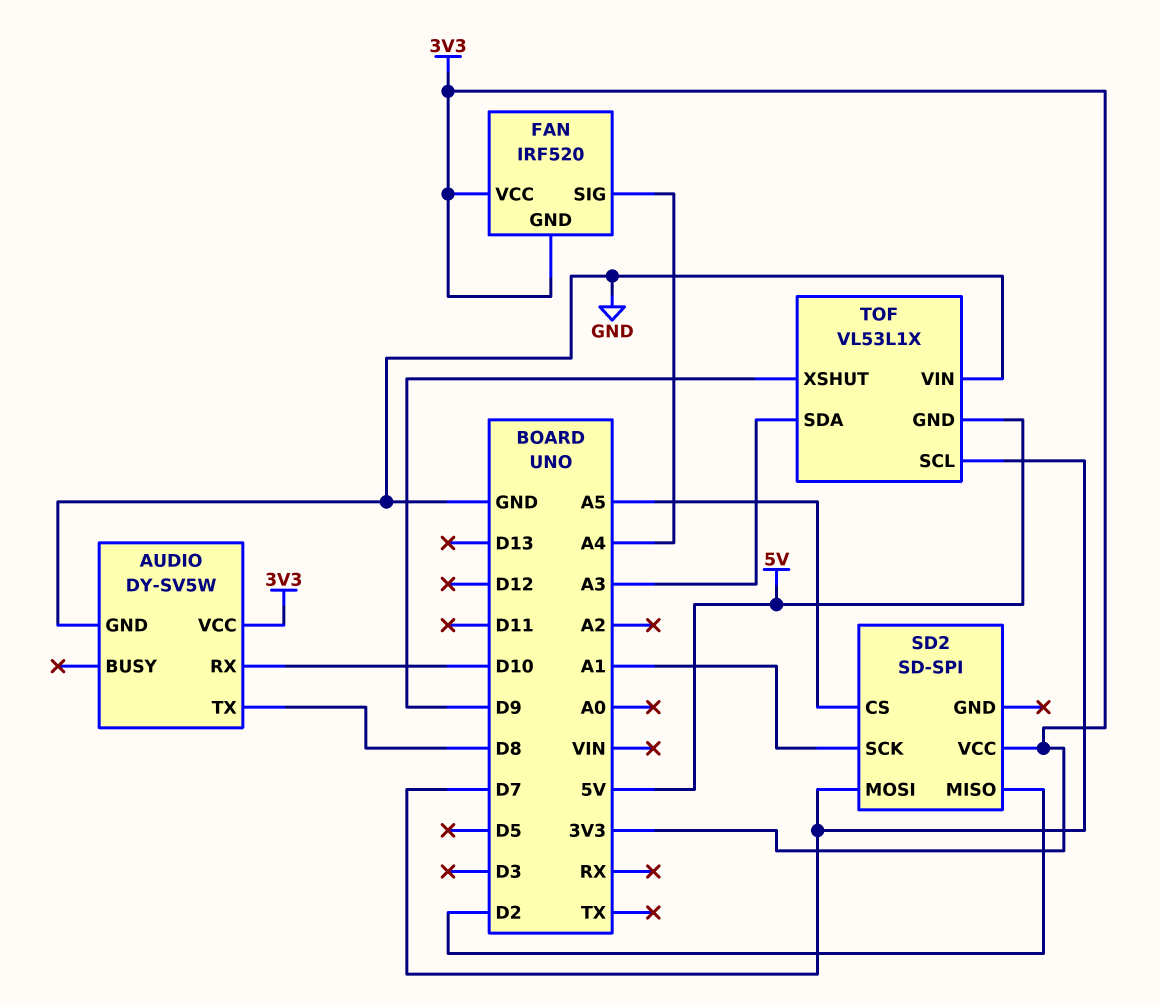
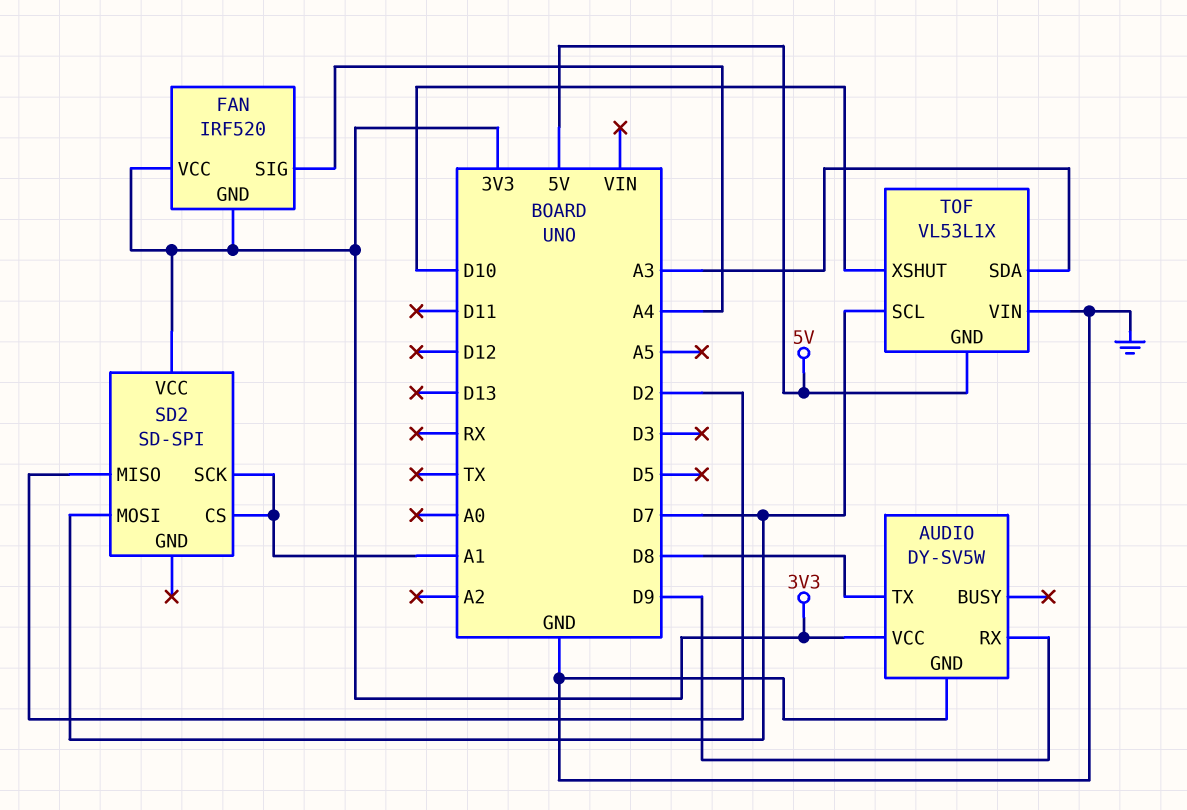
AUDIO pin RX: D10 -> D9
SD2 pin CS: A5 -> A1
TOF pin XSHUT: D9 -> D10

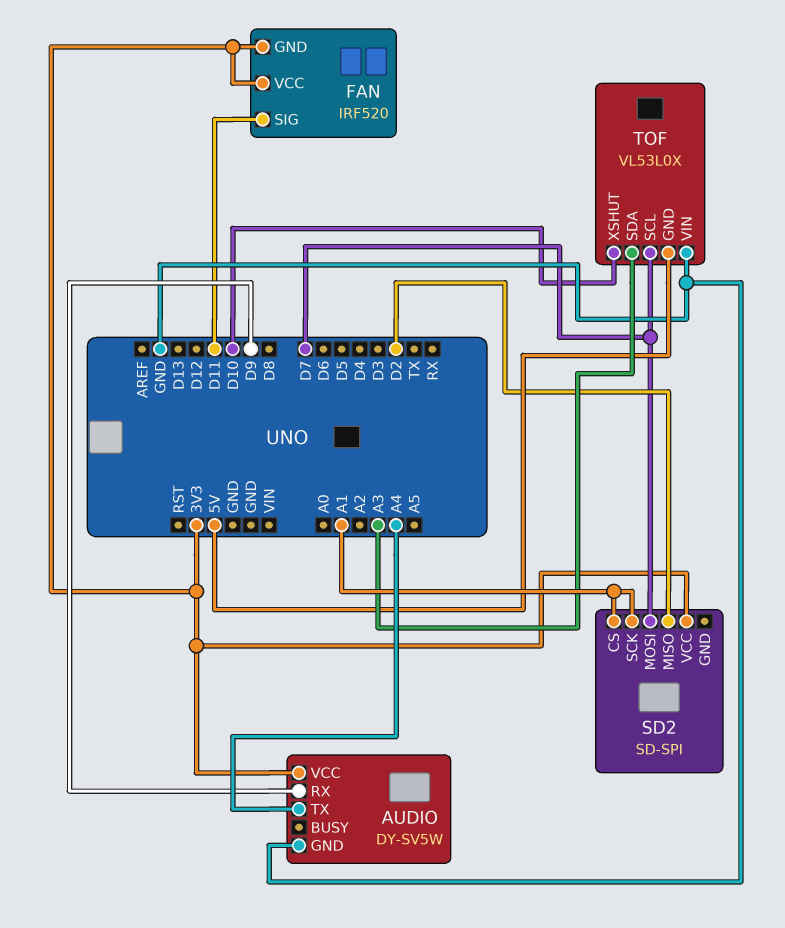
AUDIO pin TX: D8 -> A4
FAN pin SIG: A4 -> D11
TOF: VL53L1X -> VL53L0X

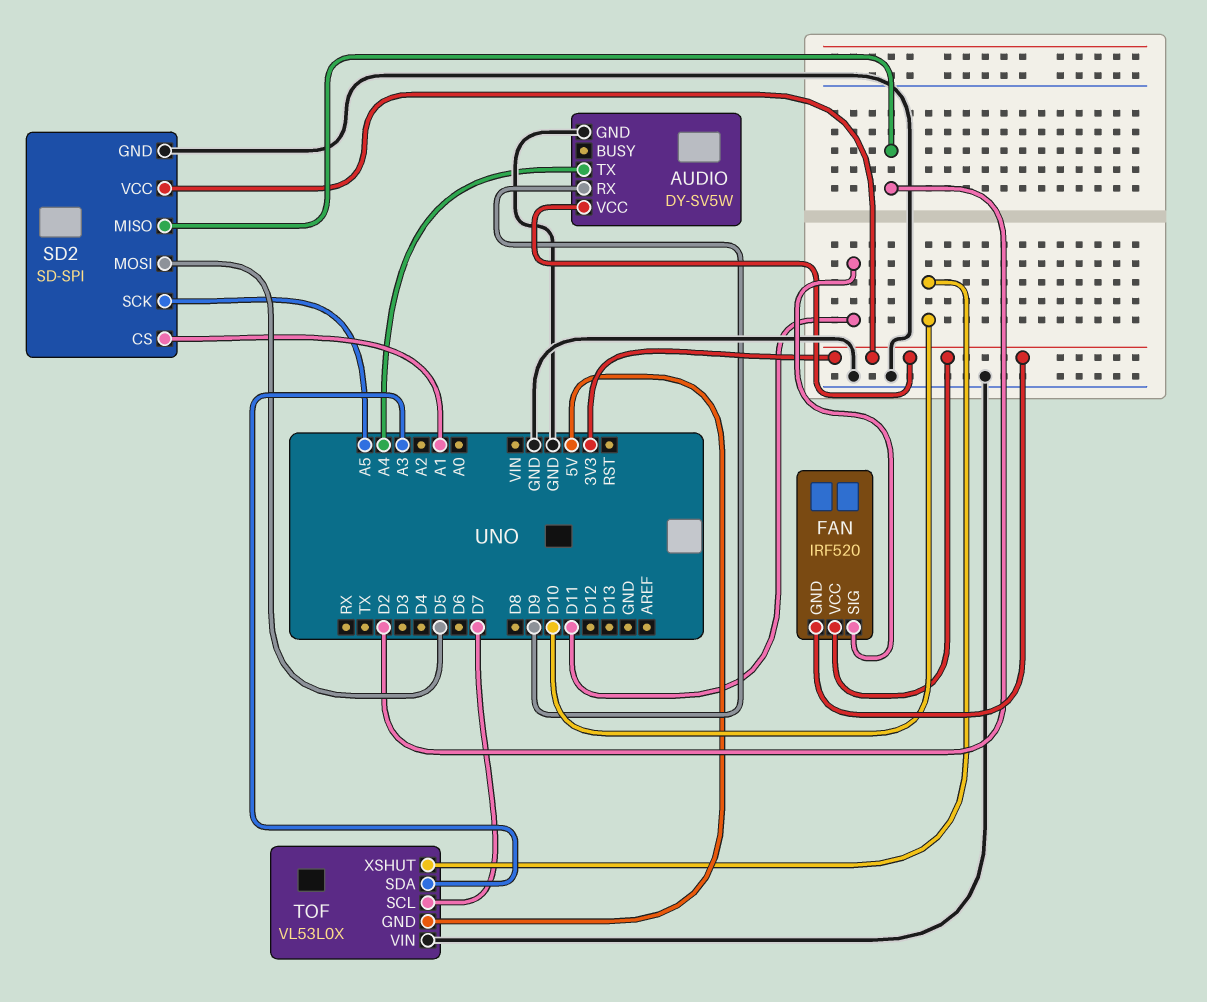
SD2 pin GND: none -> GND
SD2 pin MOSI: D7 -> D5
SD2 pin SCK: A1 -> A5

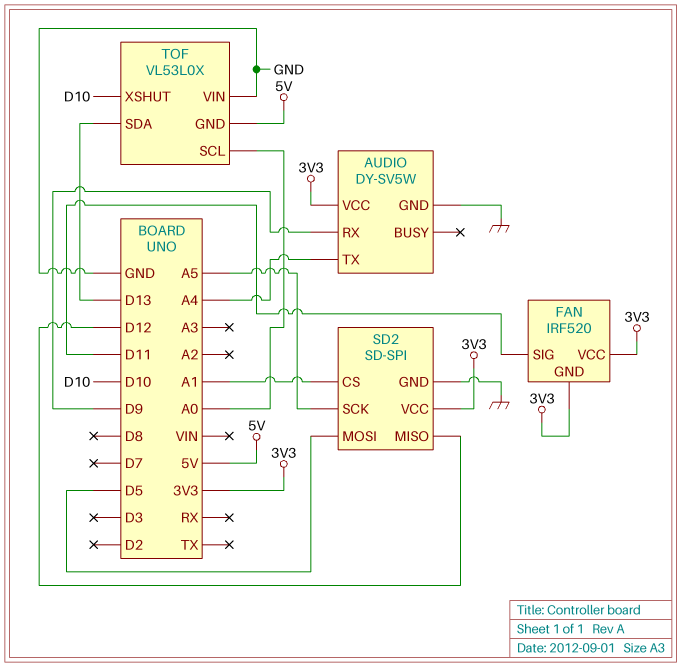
SD2 pin MISO: D2 -> D12
TOF pin SCL: D7 -> A0
TOF pin SDA: A3 -> D13

